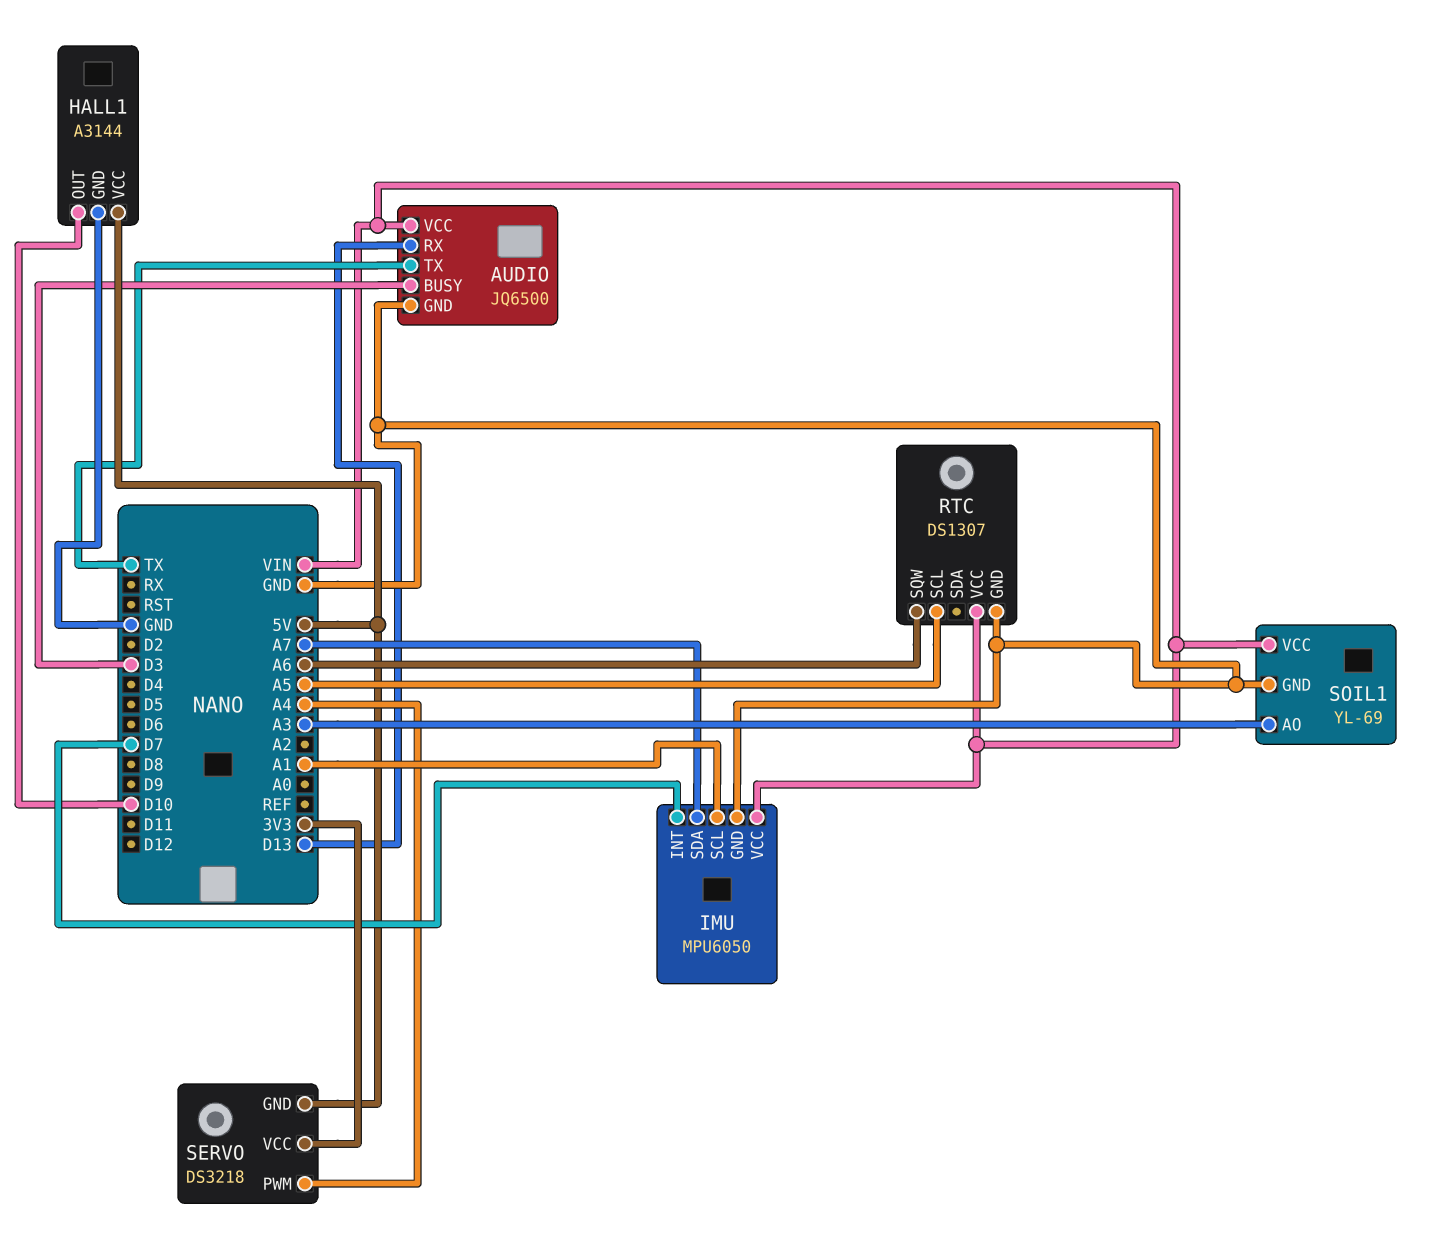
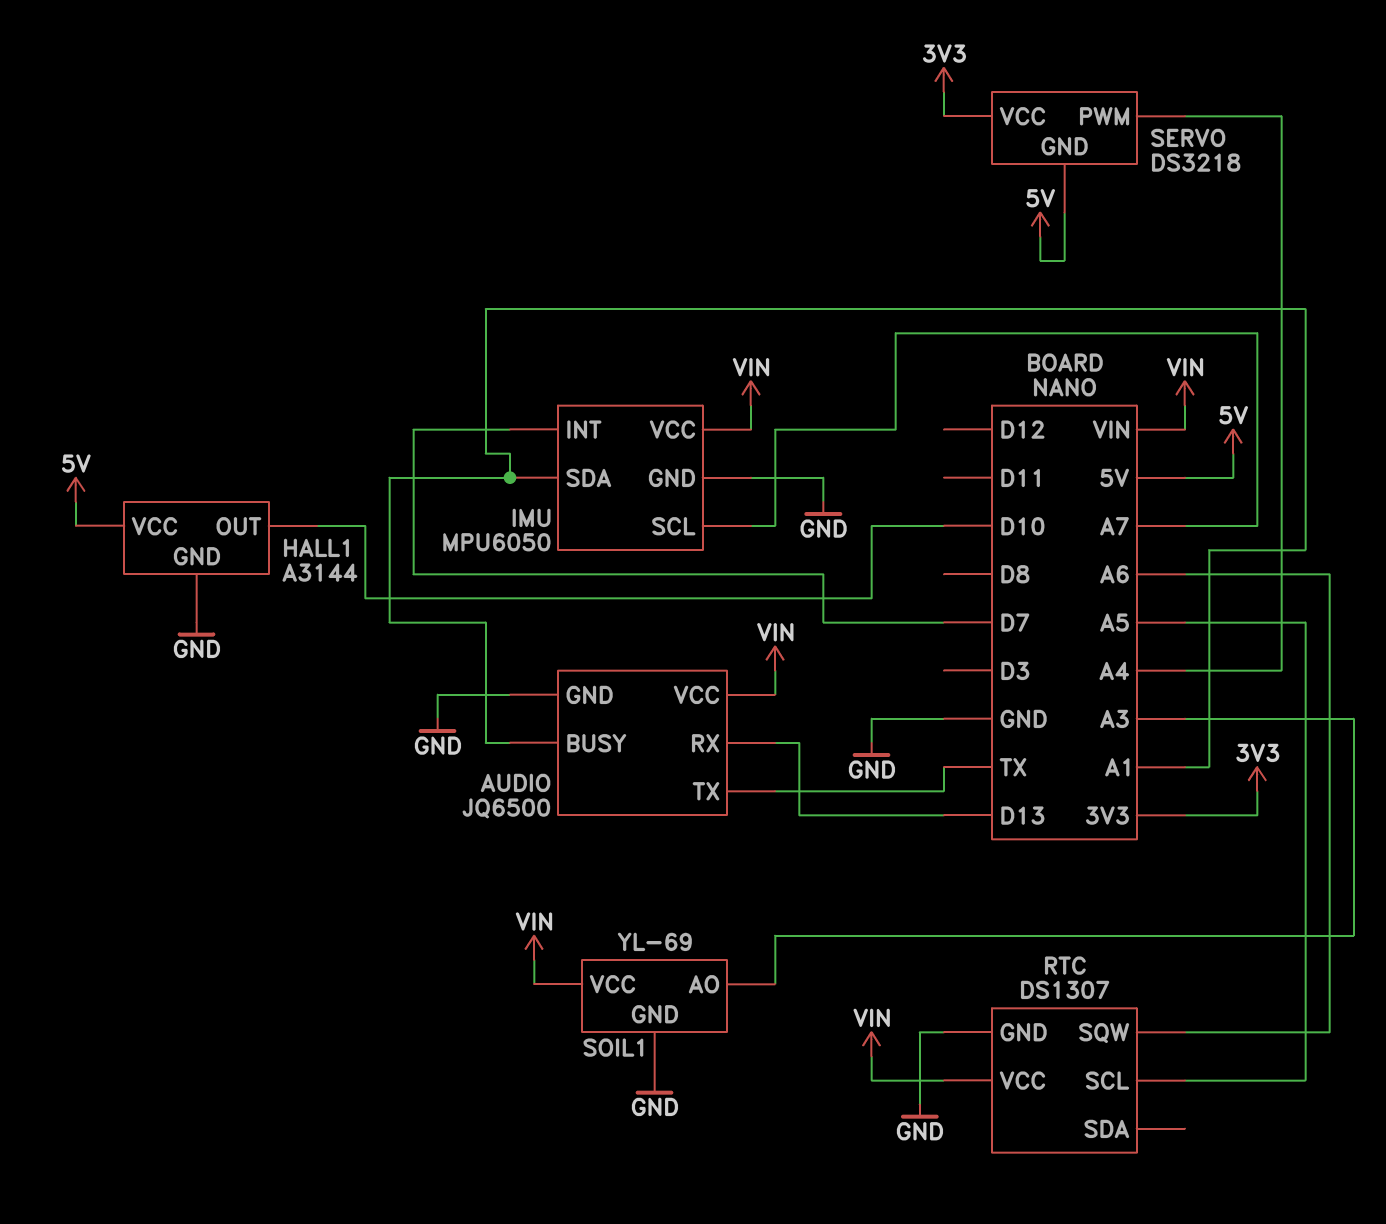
AUDIO pin BUSY: D3 -> A1
IMU pin SCL: A1 -> A7
IMU pin SDA: A7 -> A1

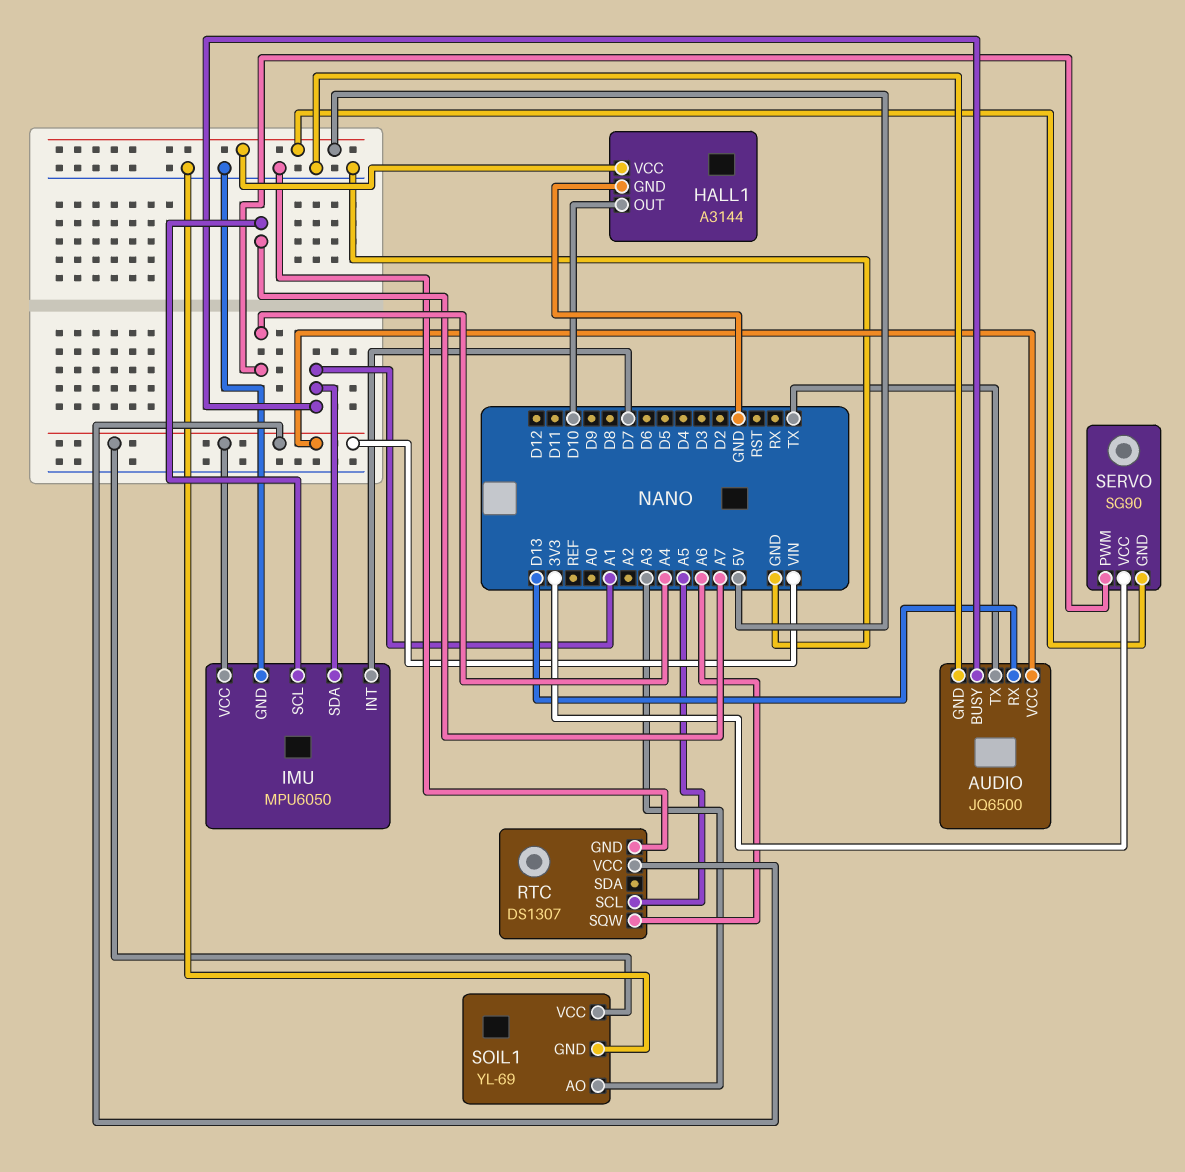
SERVO: DS3218 -> SG90

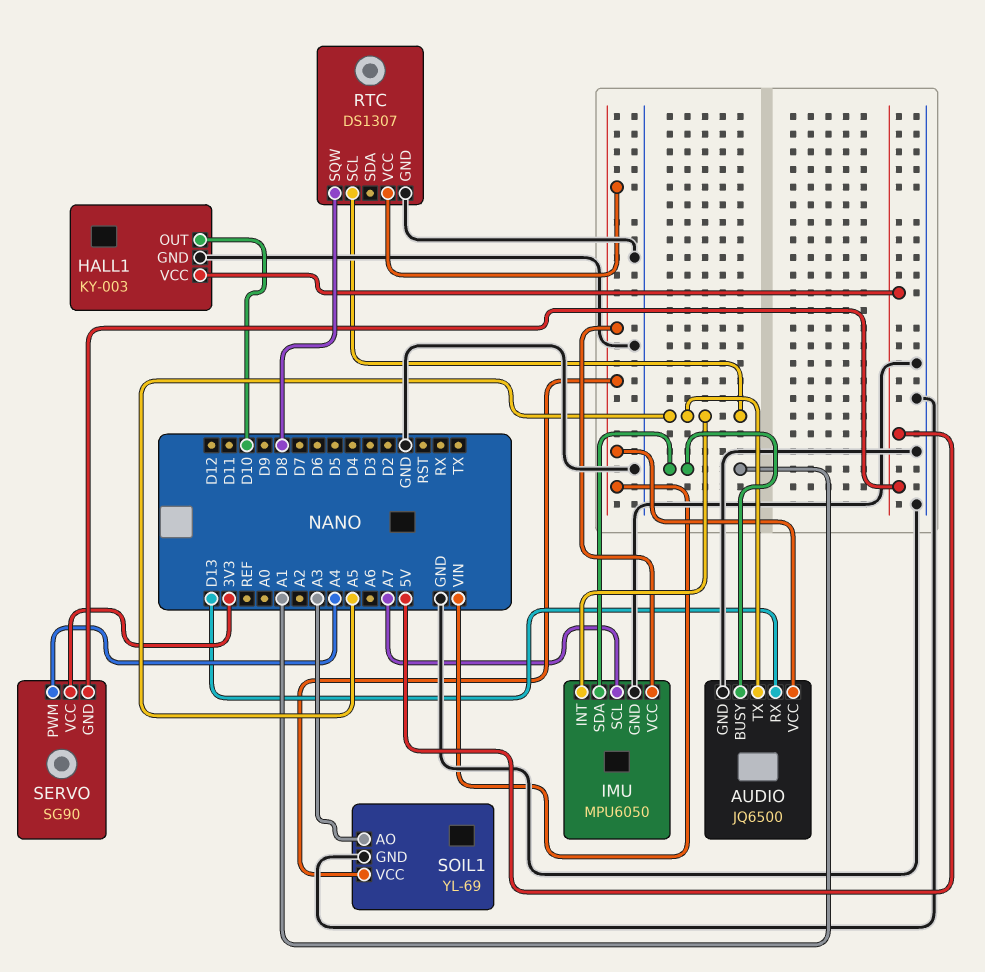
AUDIO pin TX: TX -> A5
HALL1: A3144 -> KY-003
IMU pin INT: D7 -> A5
RTC pin SQW: A6 -> D8

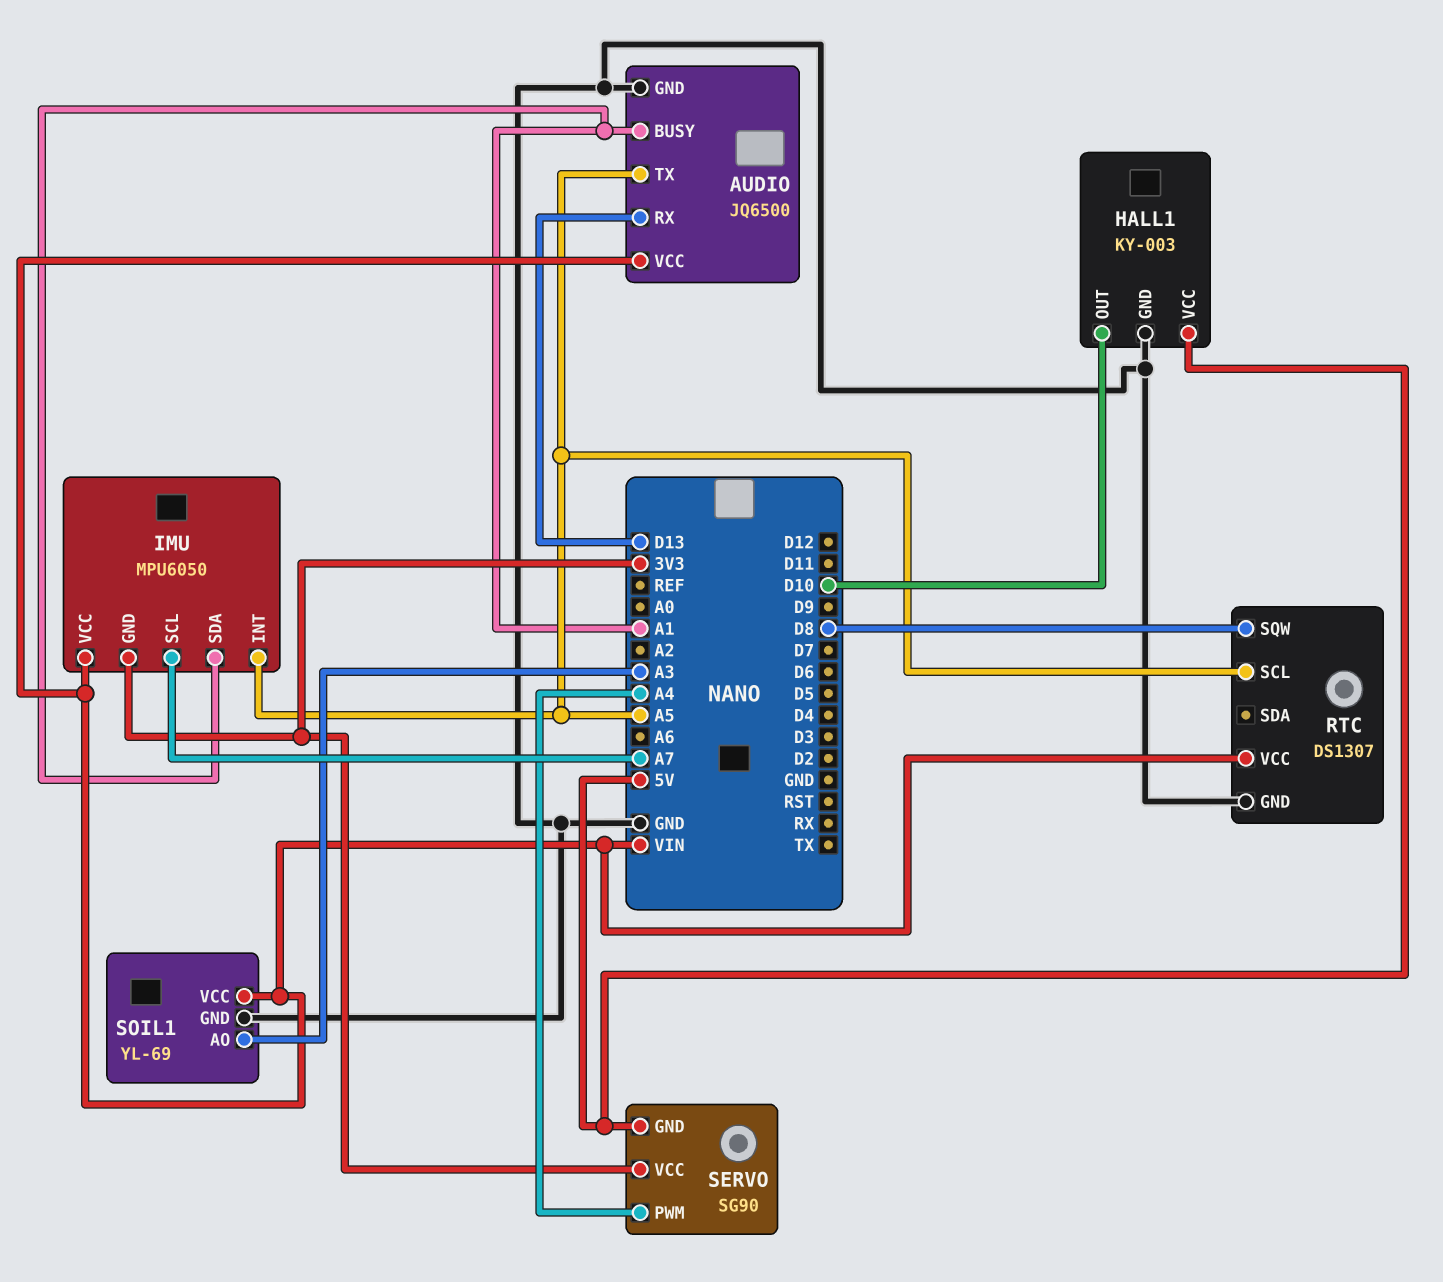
IMU pin GND: GND -> 3V3

